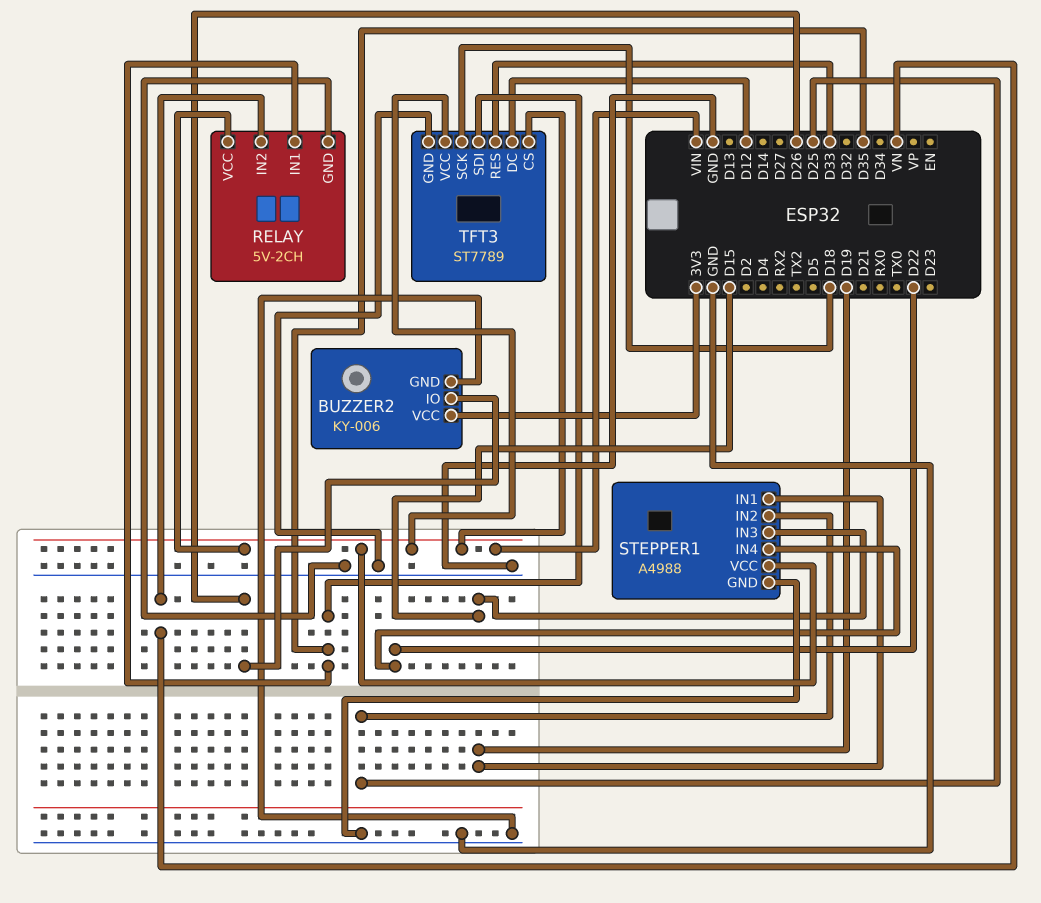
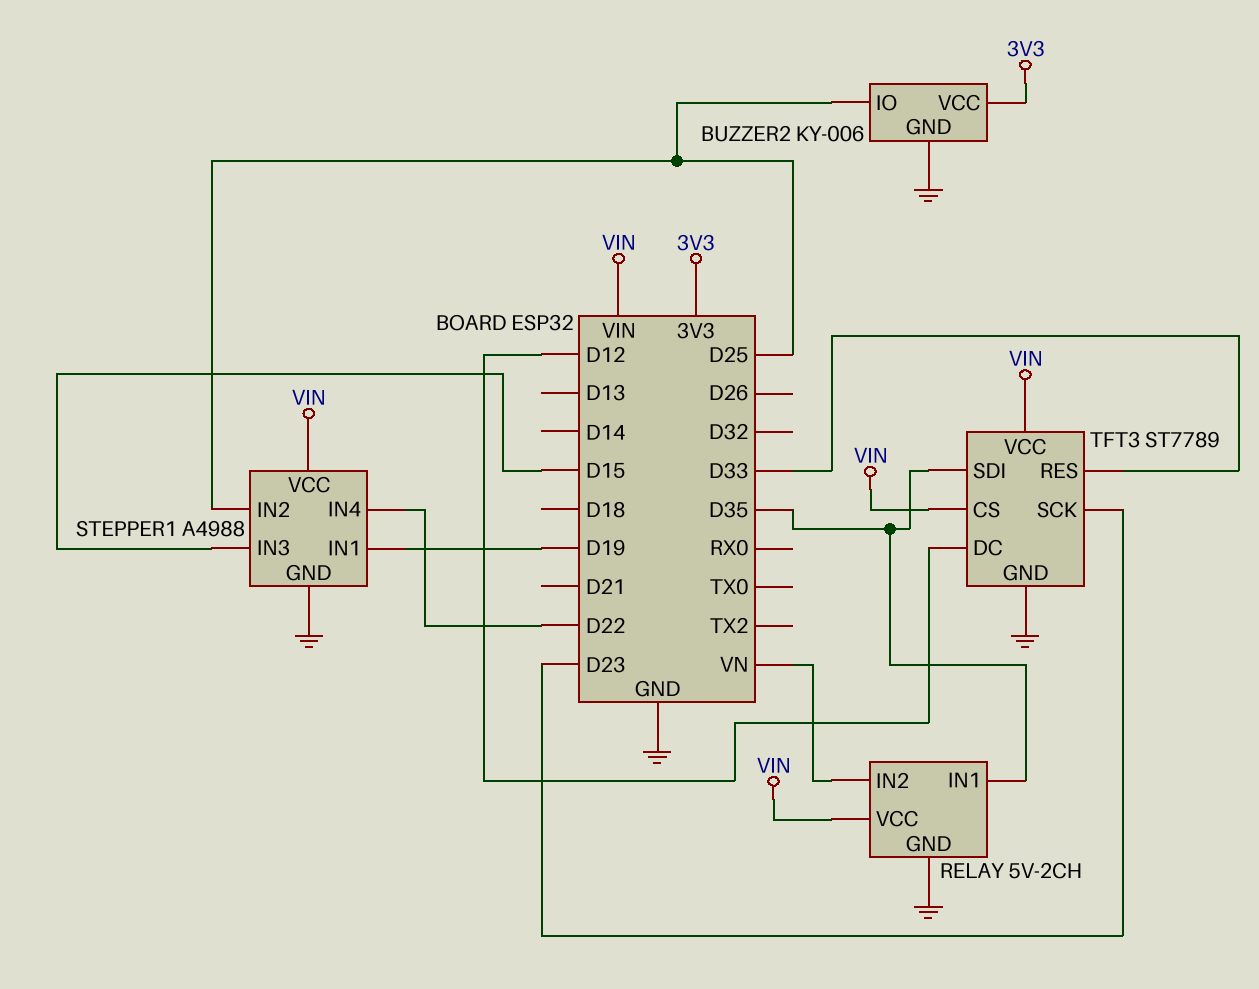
BUZZER2 pin IO: D26 -> D25
TFT3 pin SCK: D18 -> D23

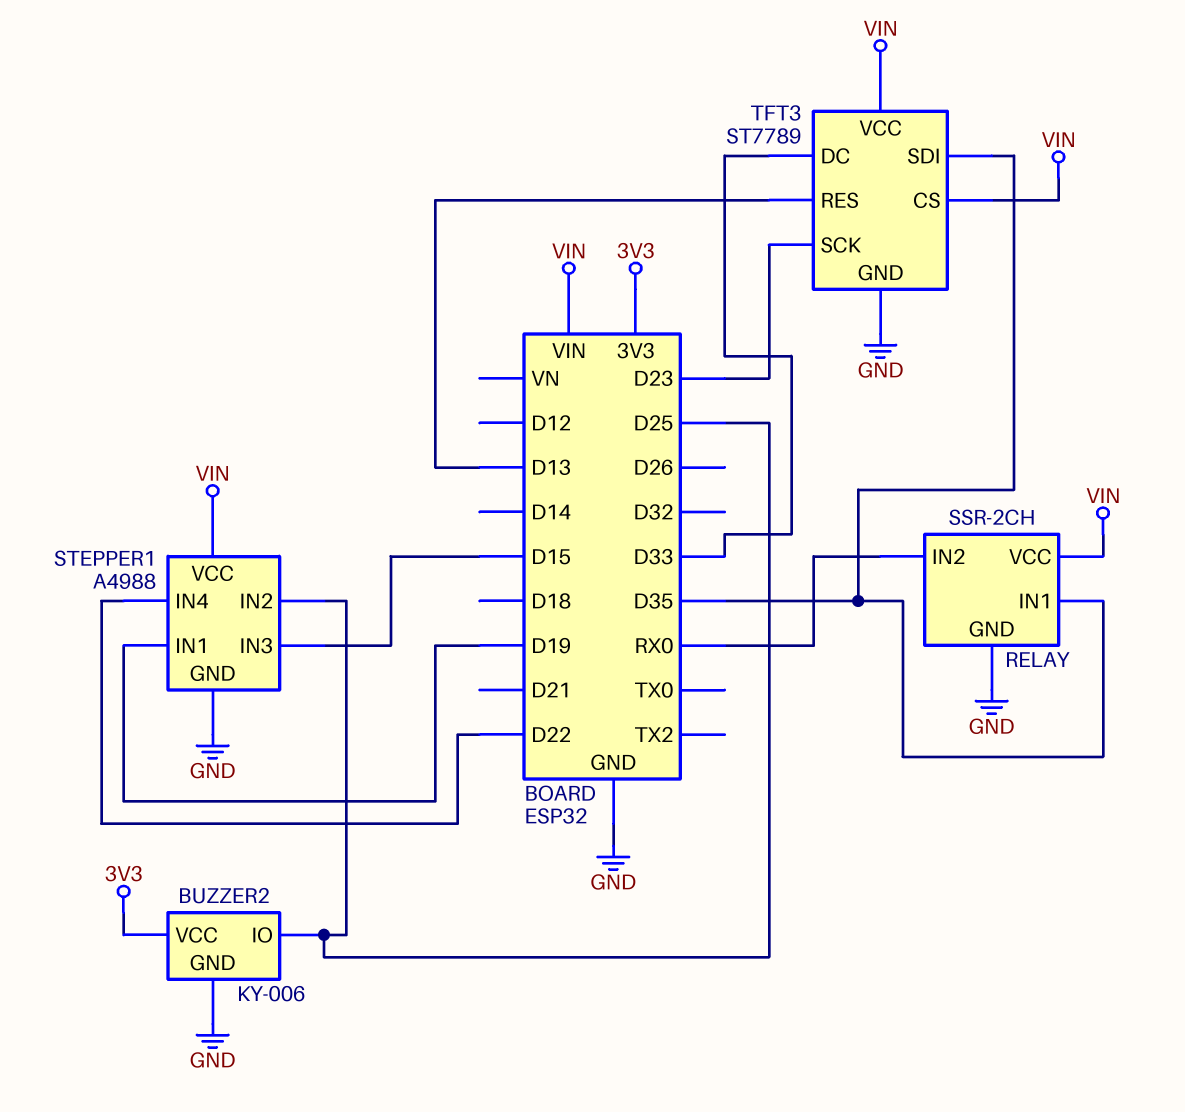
RELAY: 5V-2CH -> SSR-2CH
RELAY pin IN2: VN -> RX0
TFT3 pin DC: D12 -> D33
TFT3 pin RES: D33 -> D13

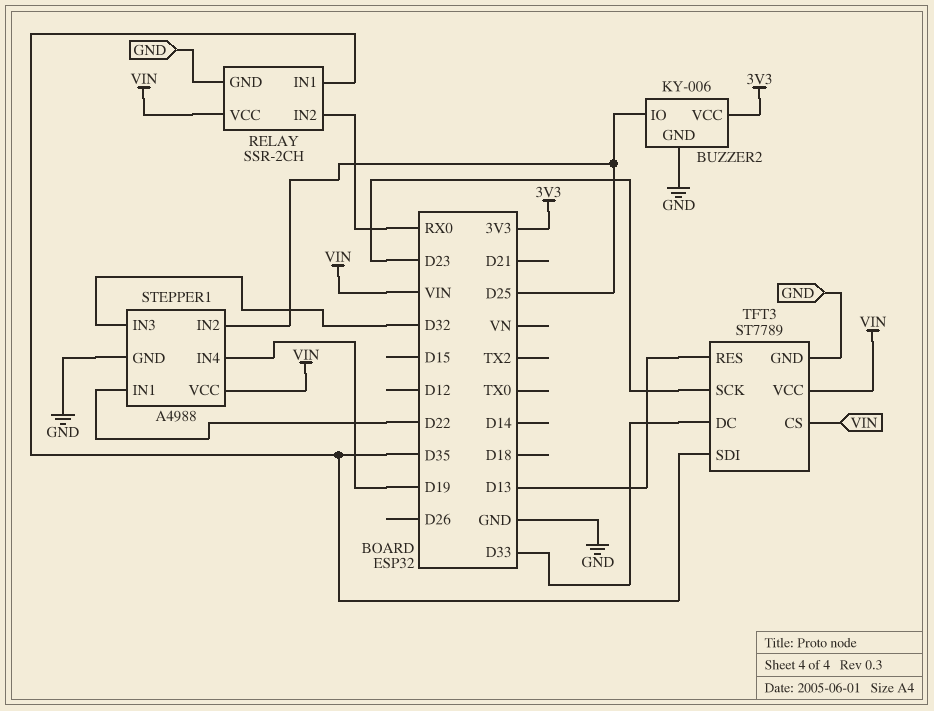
STEPPER1 pin IN1: D19 -> D22
STEPPER1 pin IN3: D15 -> D32
STEPPER1 pin IN4: D22 -> D19

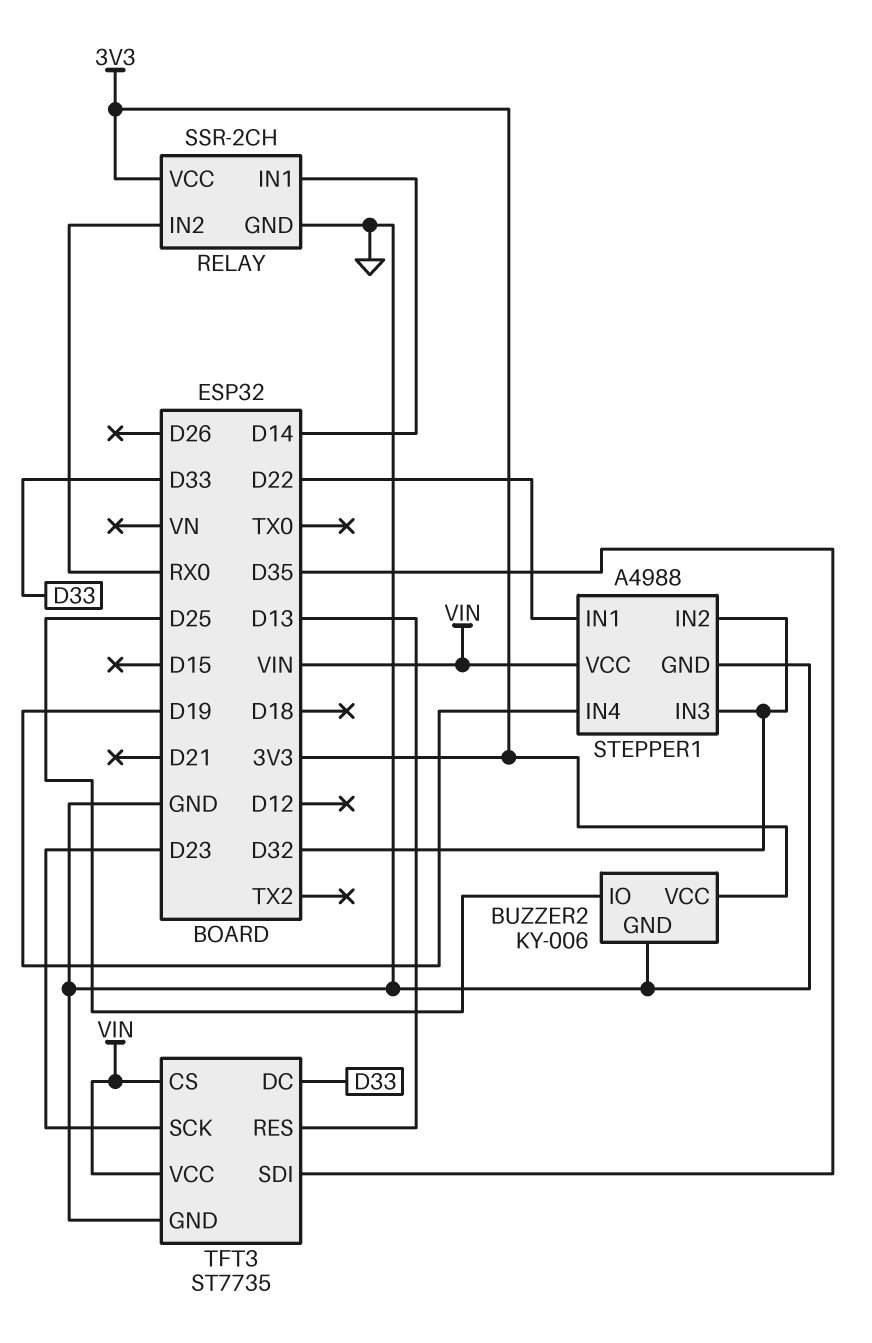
RELAY pin IN1: D35 -> D14
RELAY pin VCC: VIN -> 3V3
STEPPER1 pin IN2: D25 -> D32
TFT3: ST7789 -> ST7735

